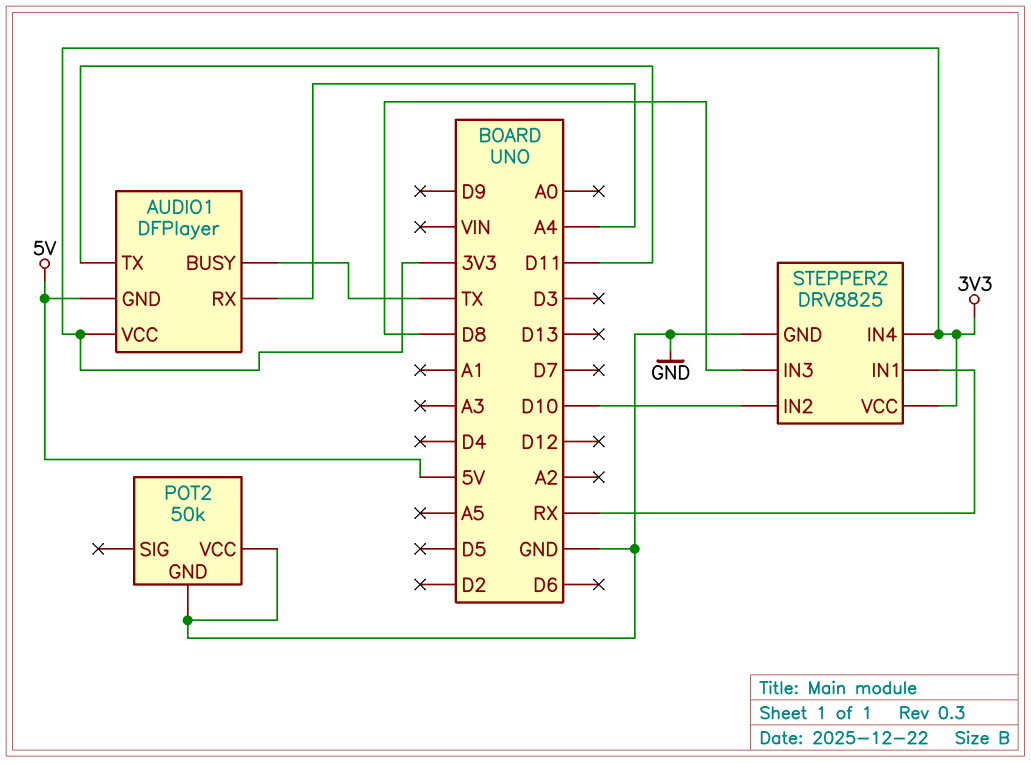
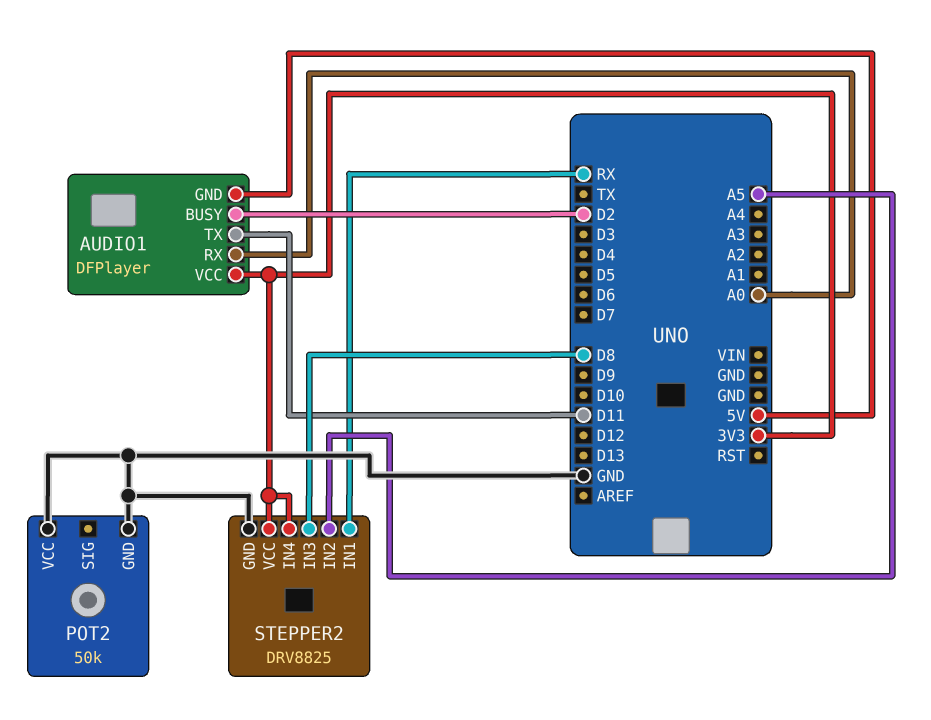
AUDIO1 pin BUSY: TX -> D2
AUDIO1 pin RX: A4 -> A0
STEPPER2 pin IN2: D10 -> A5

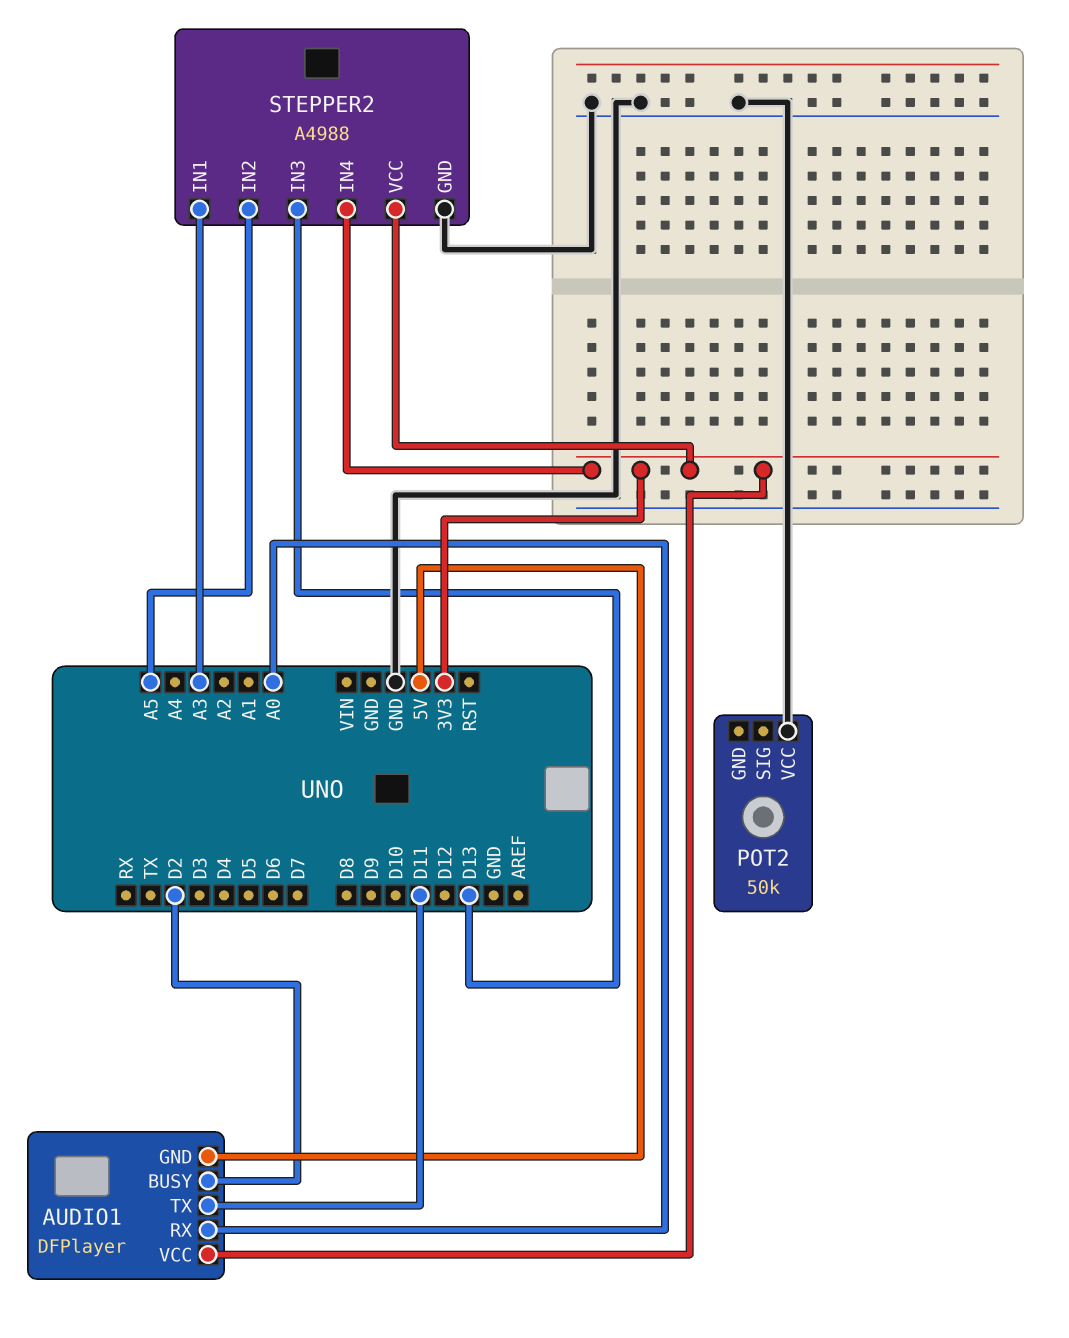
POT2 pin GND: GND -> none
STEPPER2: DRV8825 -> A4988
STEPPER2 pin IN1: RX -> A3
STEPPER2 pin IN3: D8 -> D13

